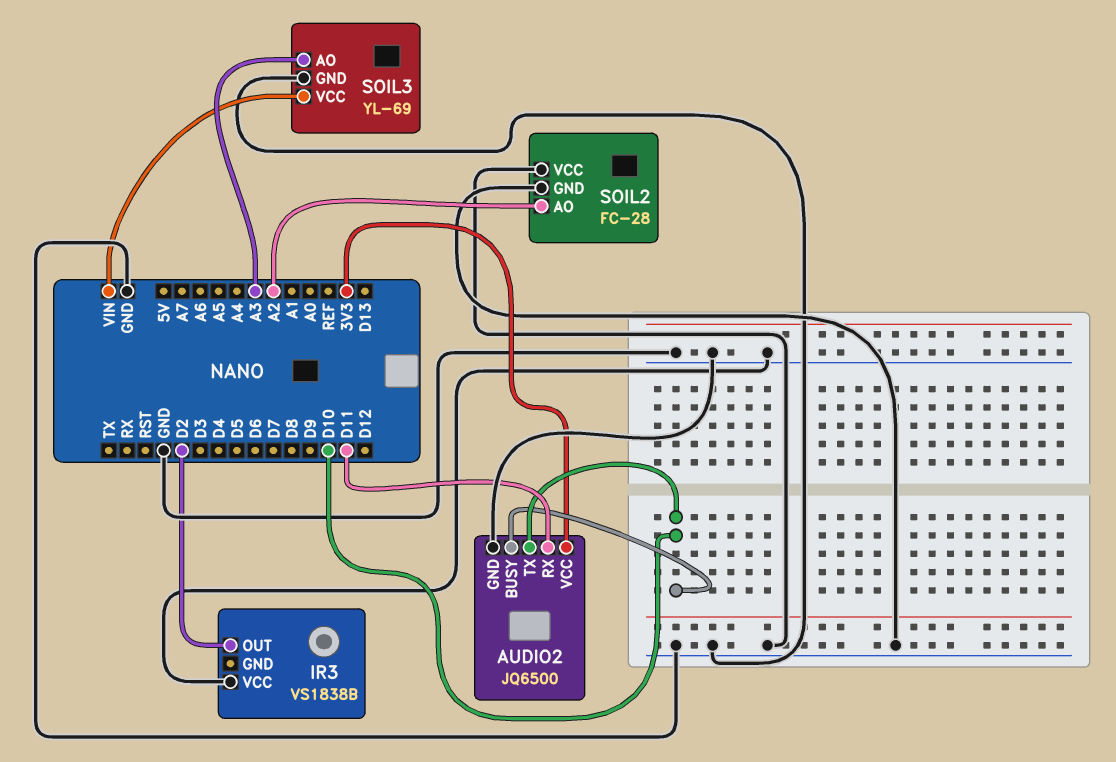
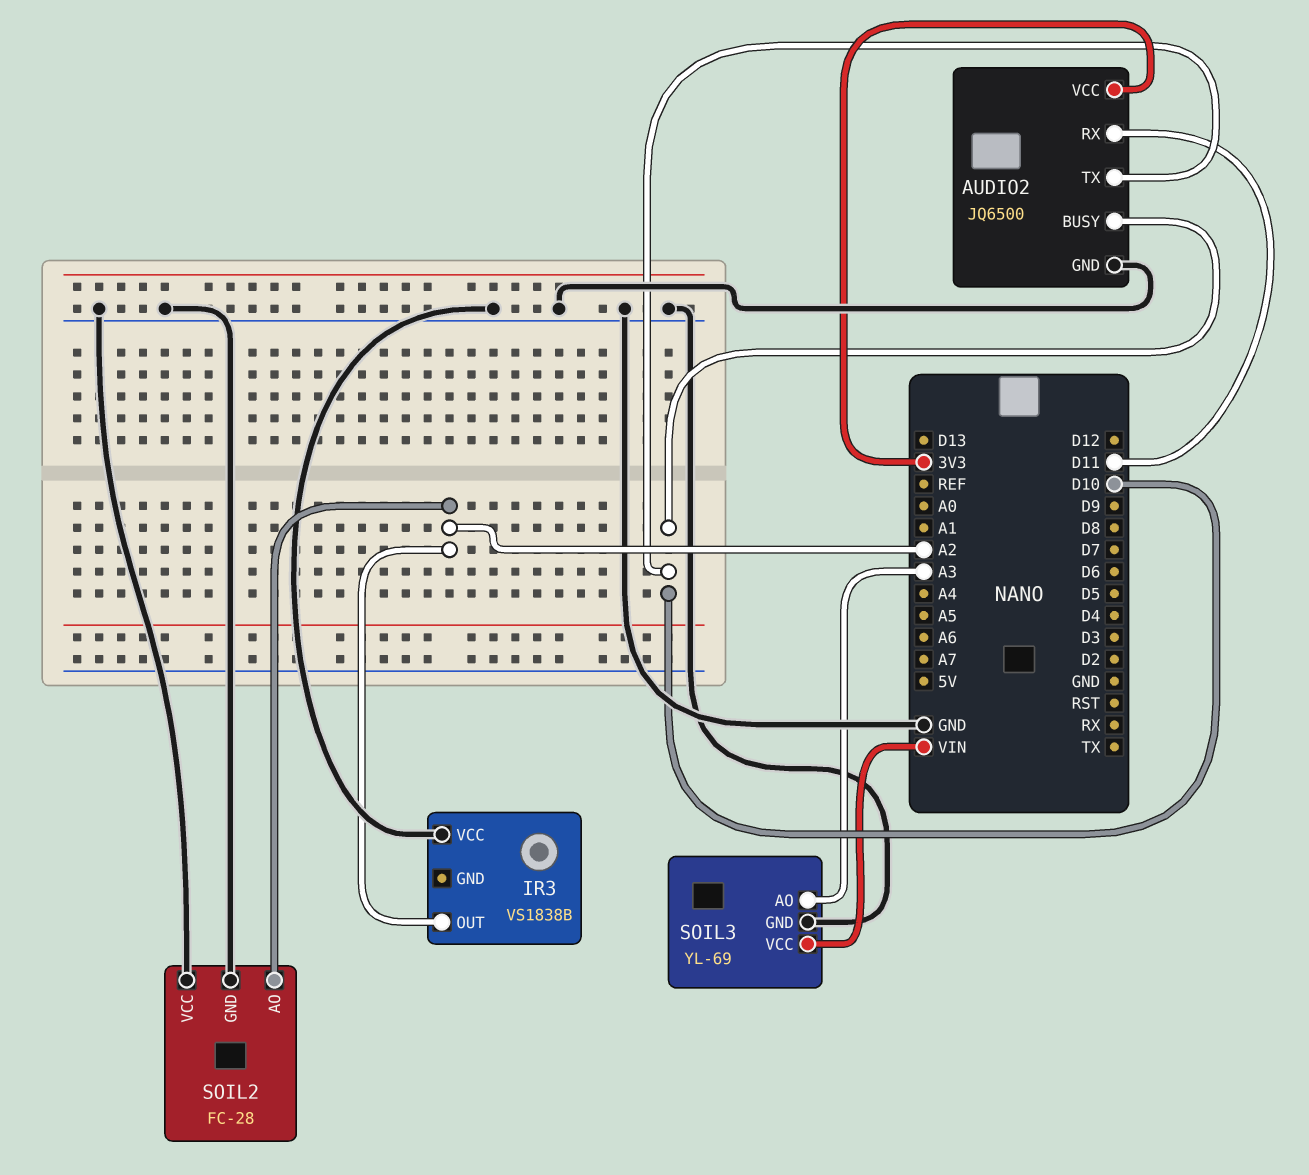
IR3 pin OUT: D2 -> A2

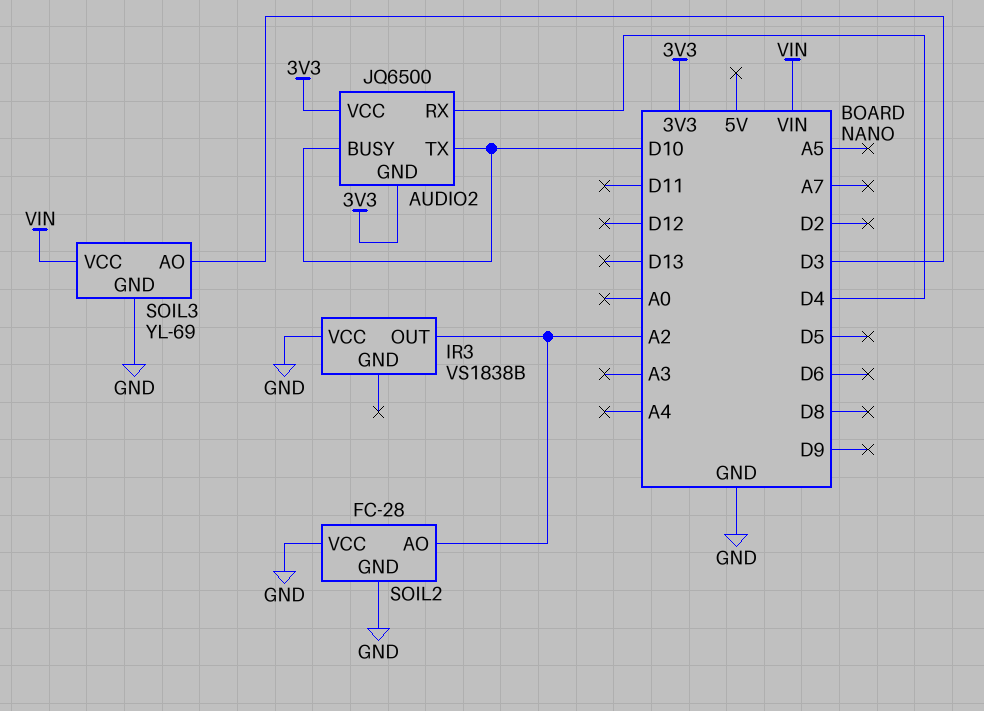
AUDIO2 pin GND: GND -> 3V3
AUDIO2 pin RX: D11 -> D4
SOIL3 pin AO: A3 -> D3

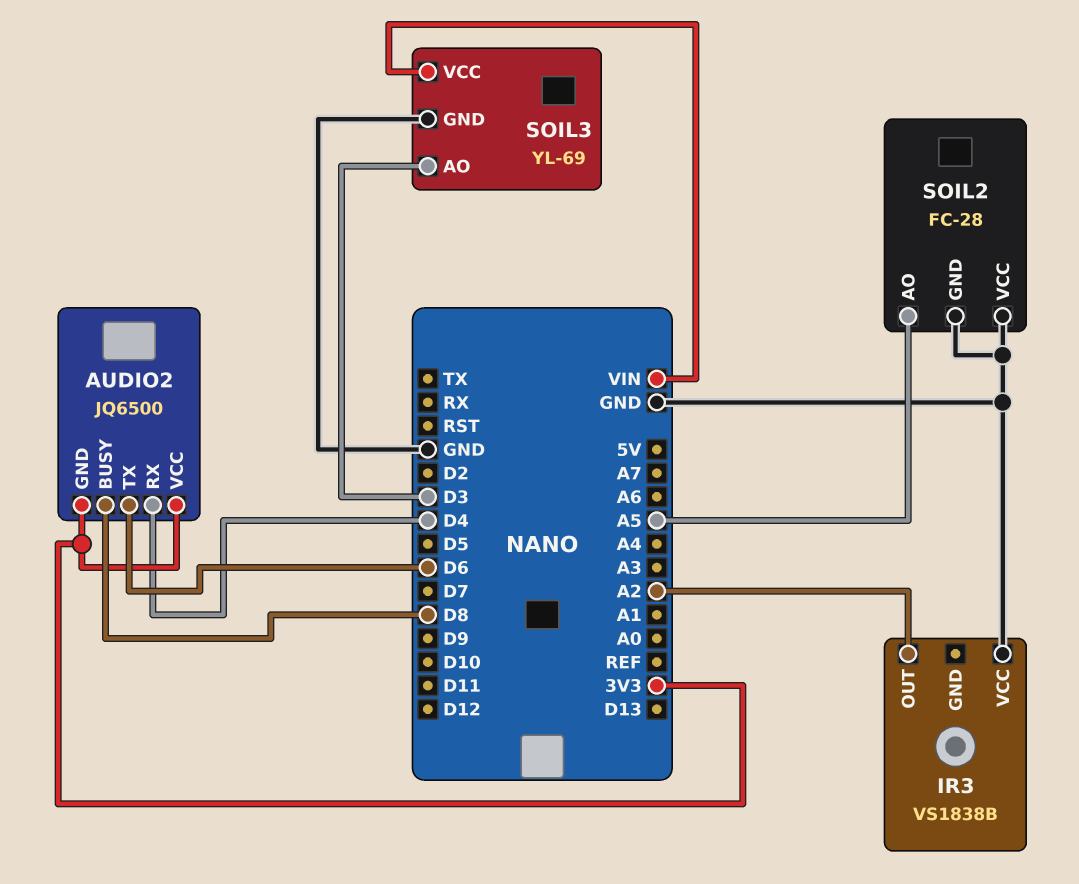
AUDIO2 pin BUSY: D10 -> D8
AUDIO2 pin TX: D10 -> D6
SOIL2 pin AO: A2 -> A5

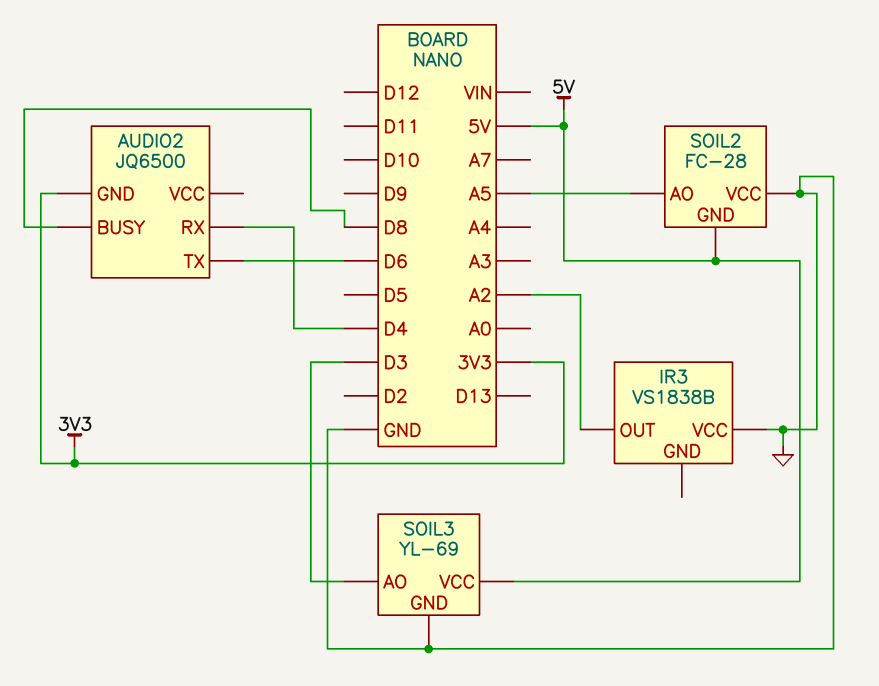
AUDIO2 pin VCC: 3V3 -> none
SOIL2 pin GND: GND -> 5V
SOIL3 pin VCC: VIN -> 5V

